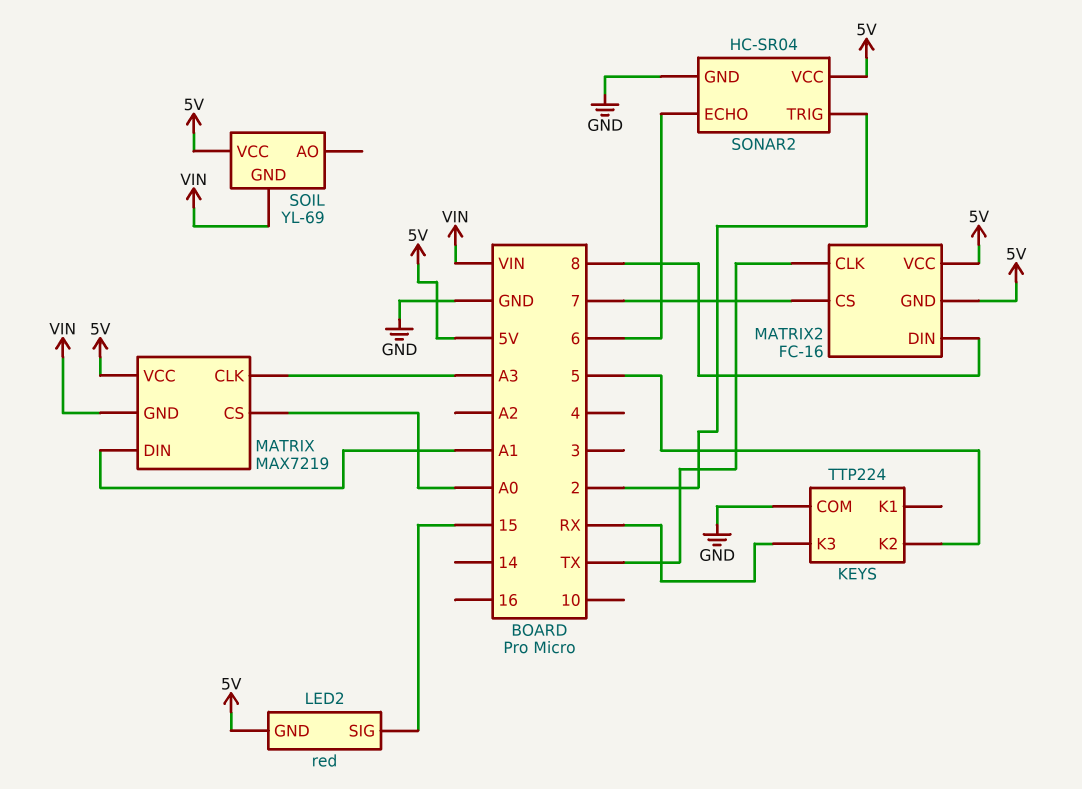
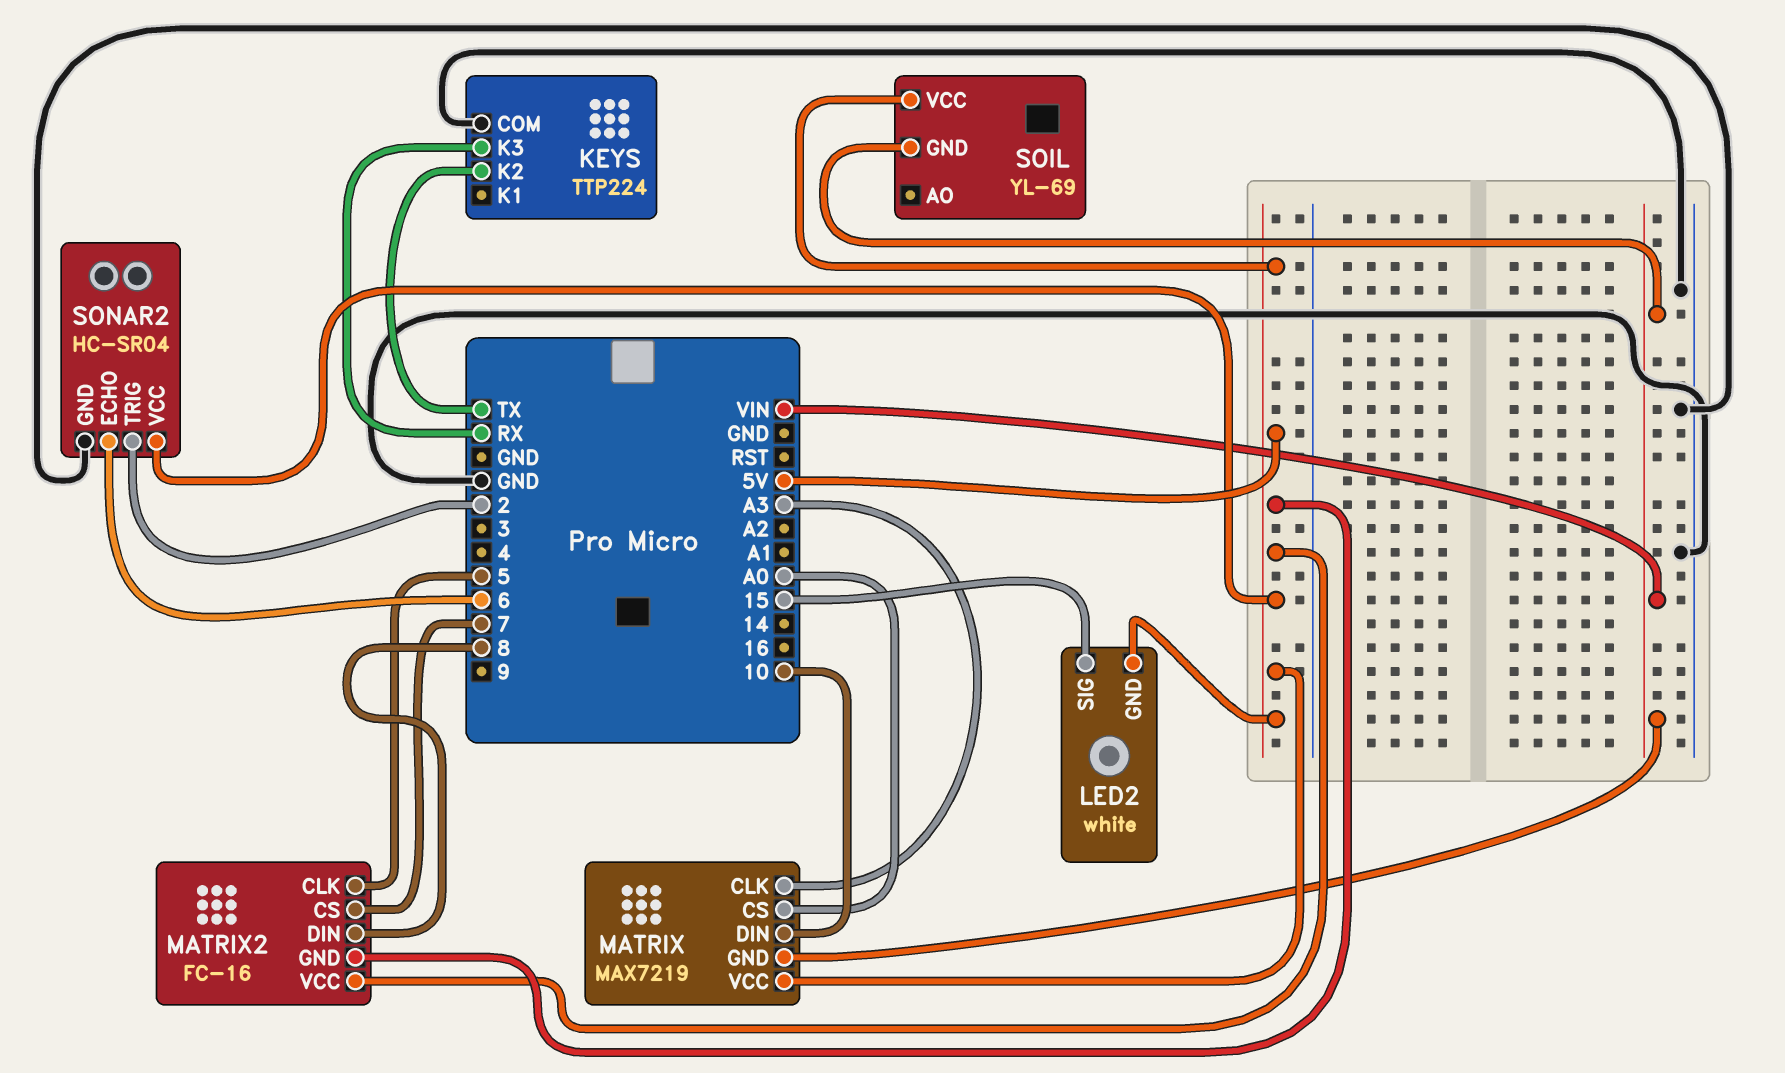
KEYS pin K2: 5 -> TX
LED2: red -> white
MATRIX pin DIN: A1 -> 10
MATRIX2 pin CLK: TX -> 5

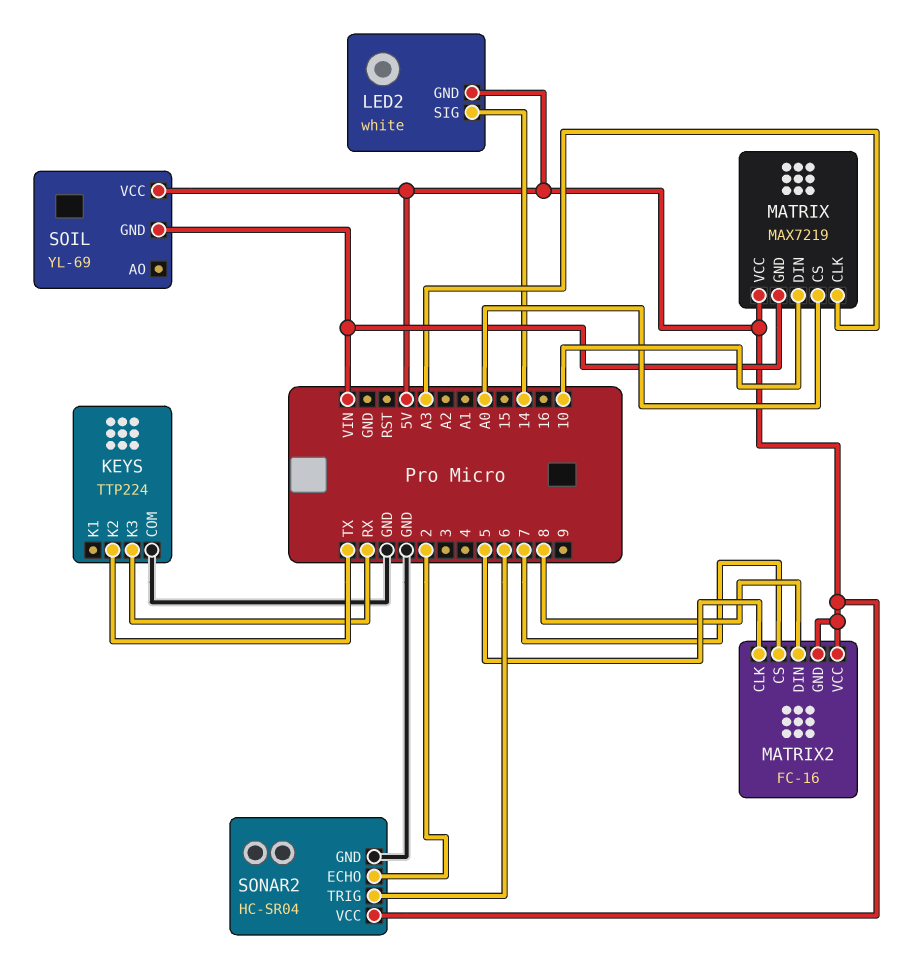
LED2 pin SIG: 15 -> 14
SONAR2 pin ECHO: 6 -> 2
SONAR2 pin TRIG: 2 -> 6

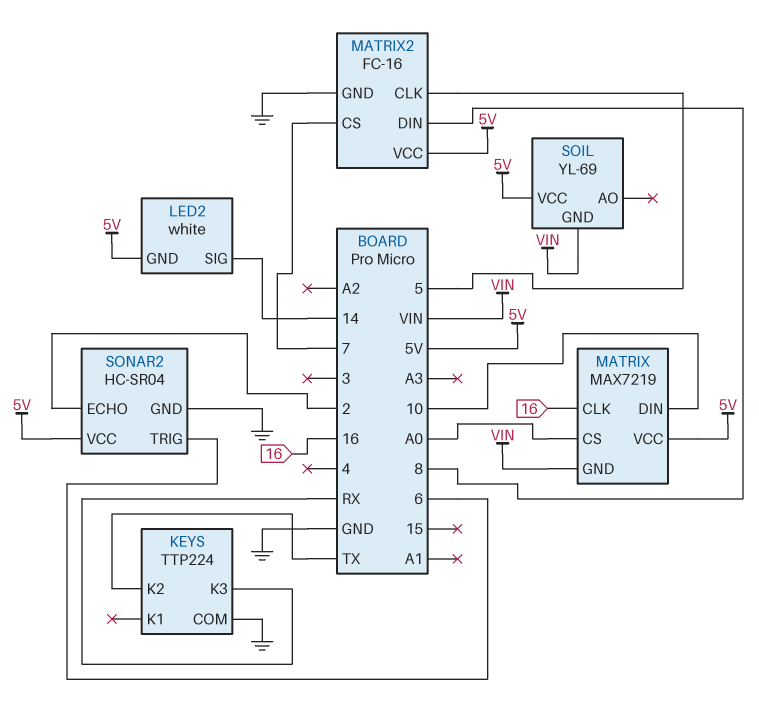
MATRIX pin CLK: A3 -> 16
MATRIX2 pin GND: 5V -> GND

